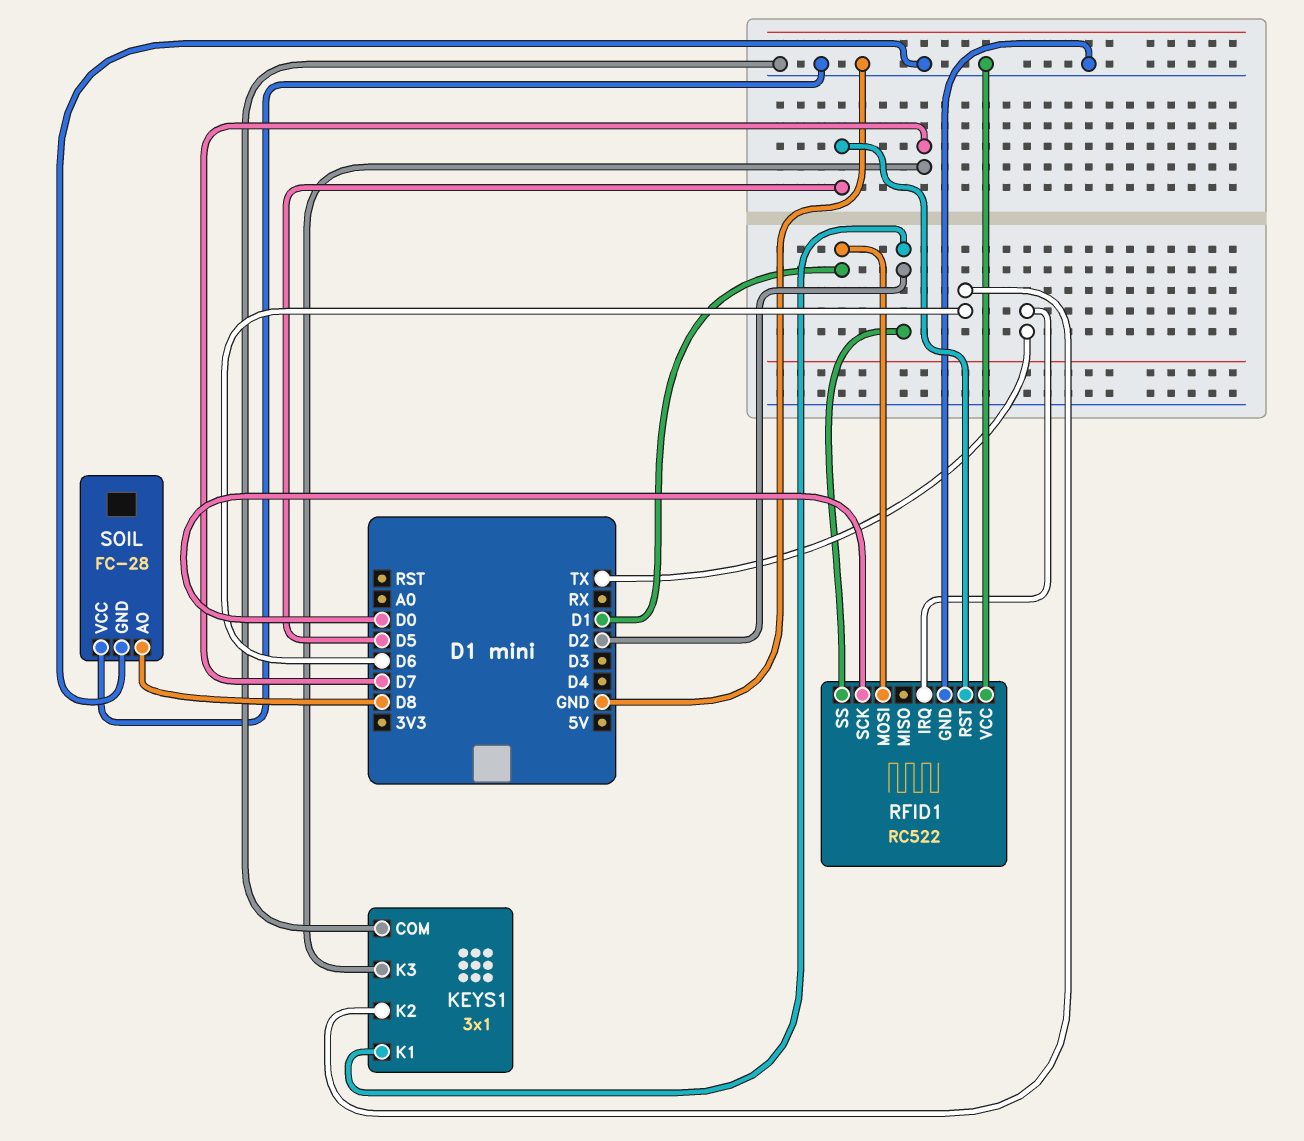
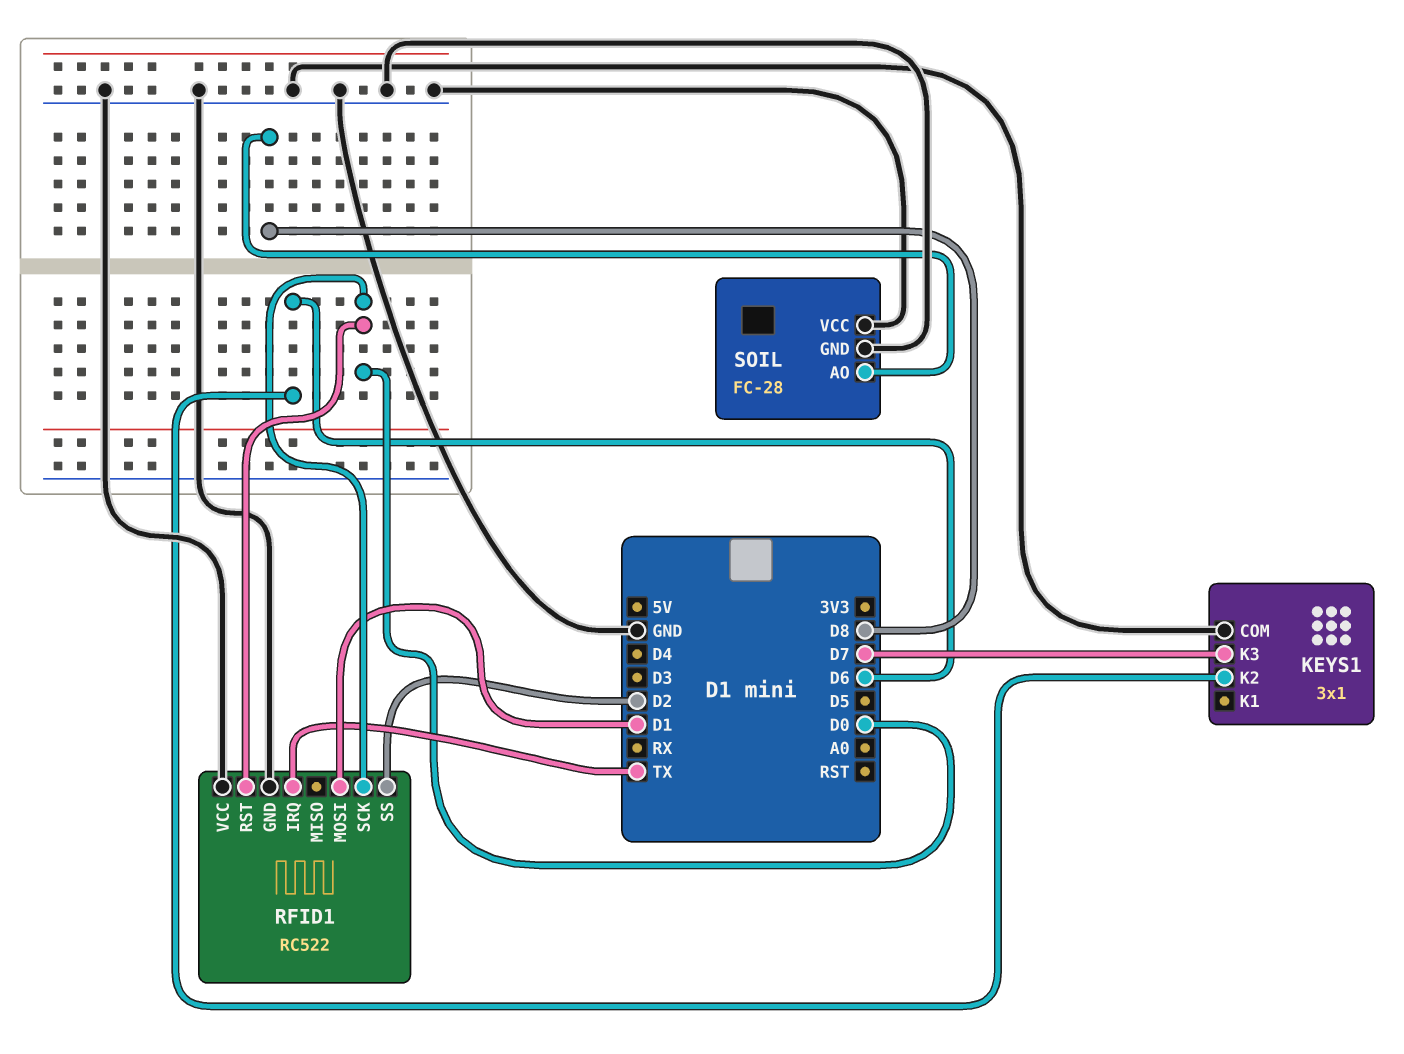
KEYS1 pin K1: D2 -> none
RFID1 pin RST: D5 -> D0

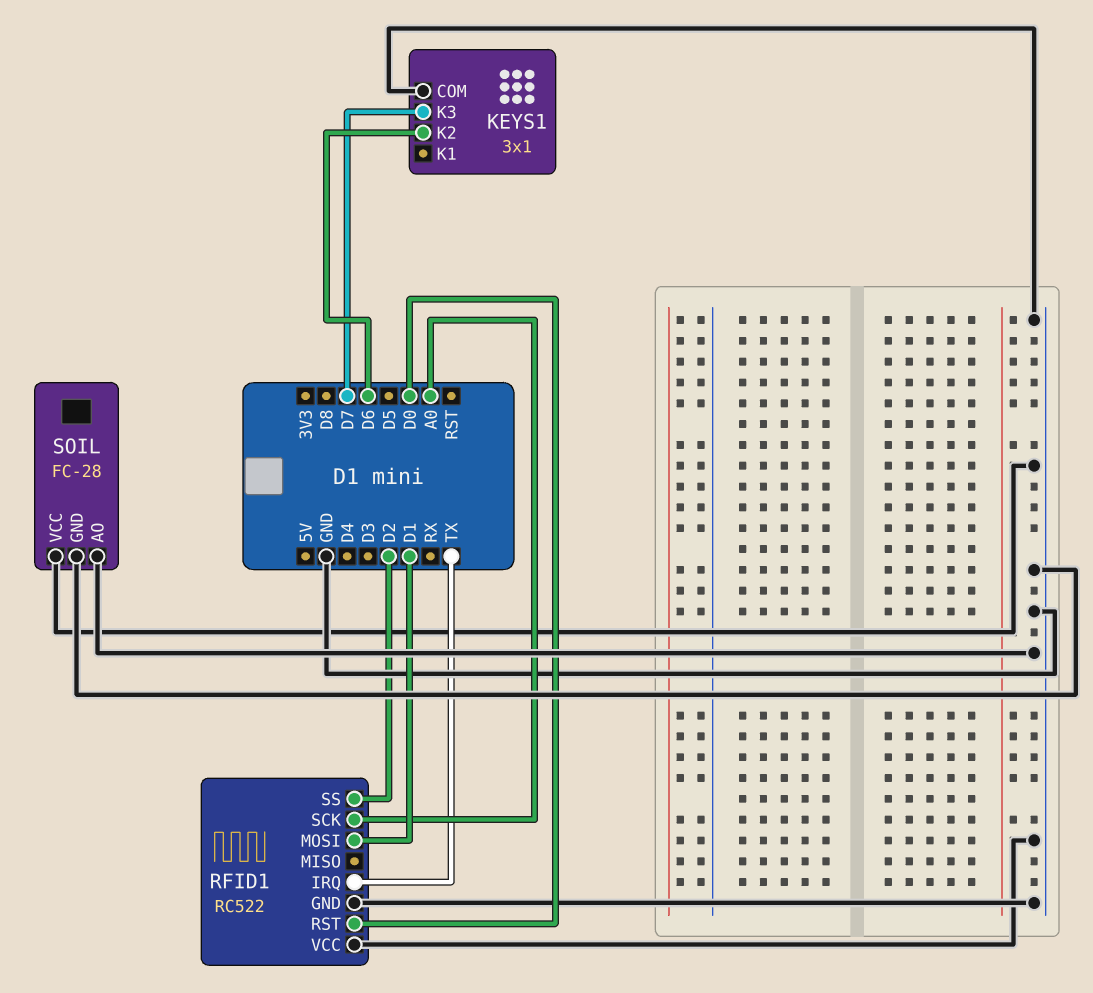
RFID1 pin SCK: D0 -> A0
SOIL pin AO: D8 -> GND

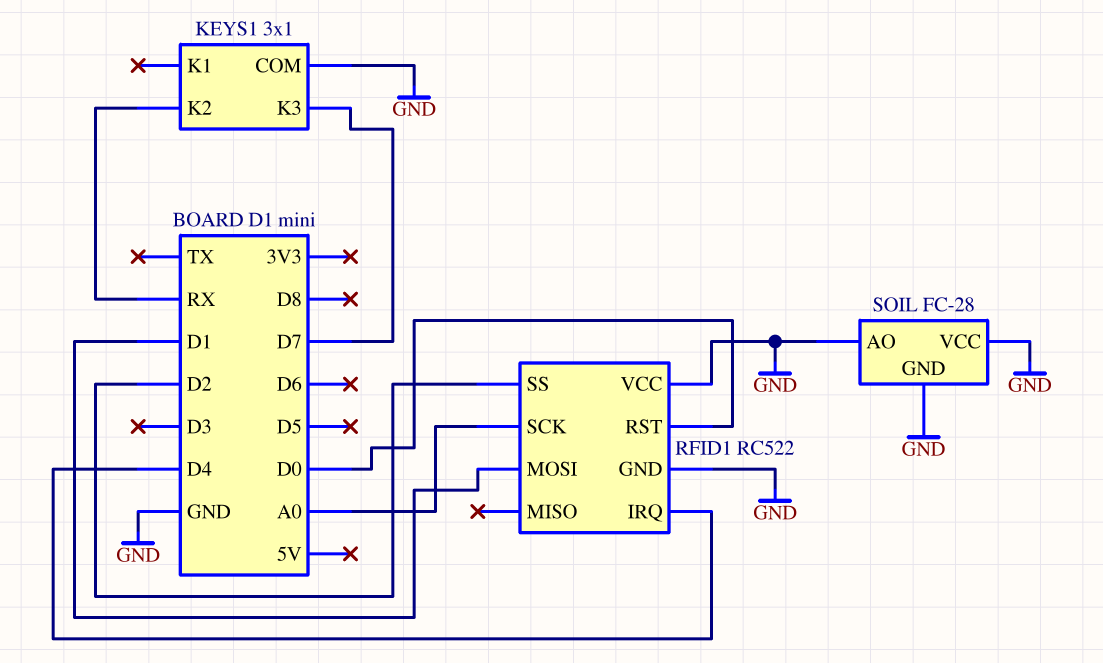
KEYS1 pin K2: D6 -> RX
RFID1 pin IRQ: TX -> D4

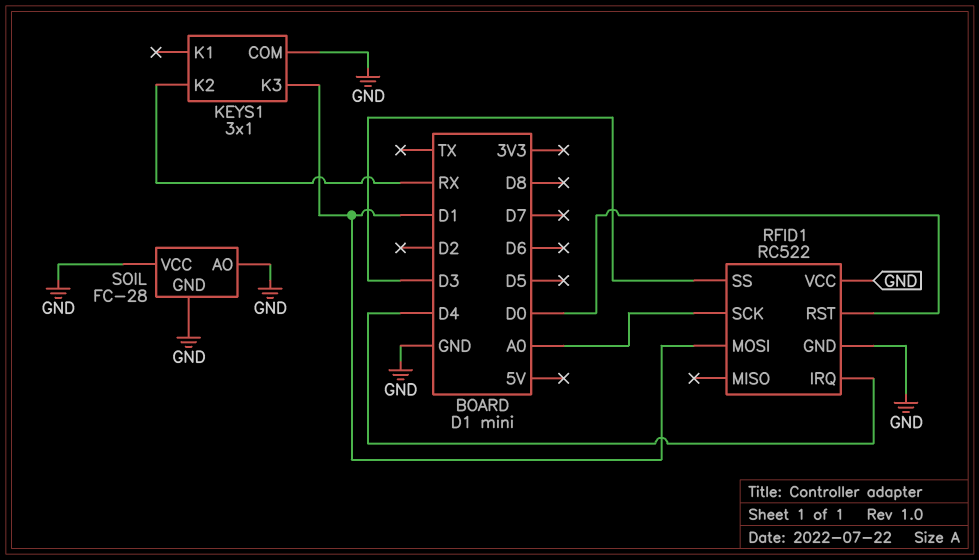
KEYS1 pin K3: D7 -> D1
RFID1 pin SS: D2 -> D3

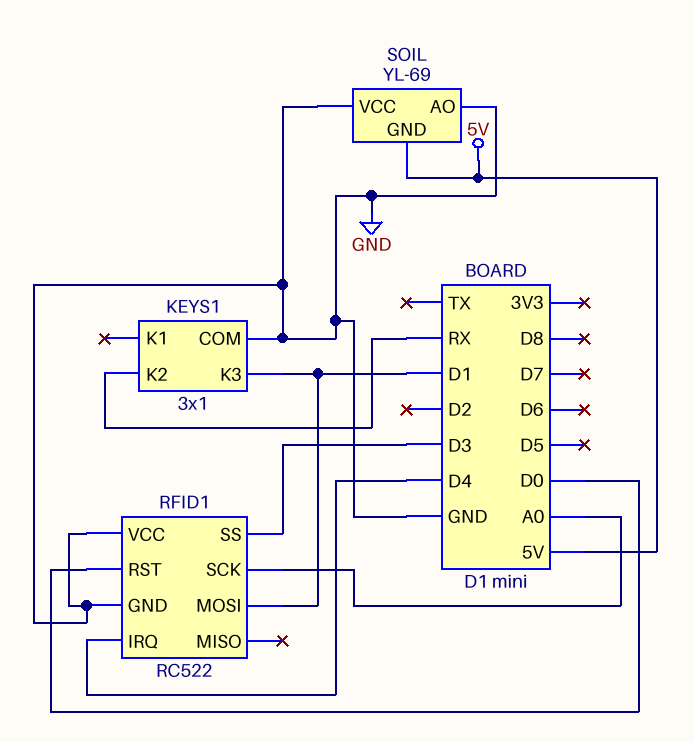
SOIL: FC-28 -> YL-69
SOIL pin GND: GND -> 5V

